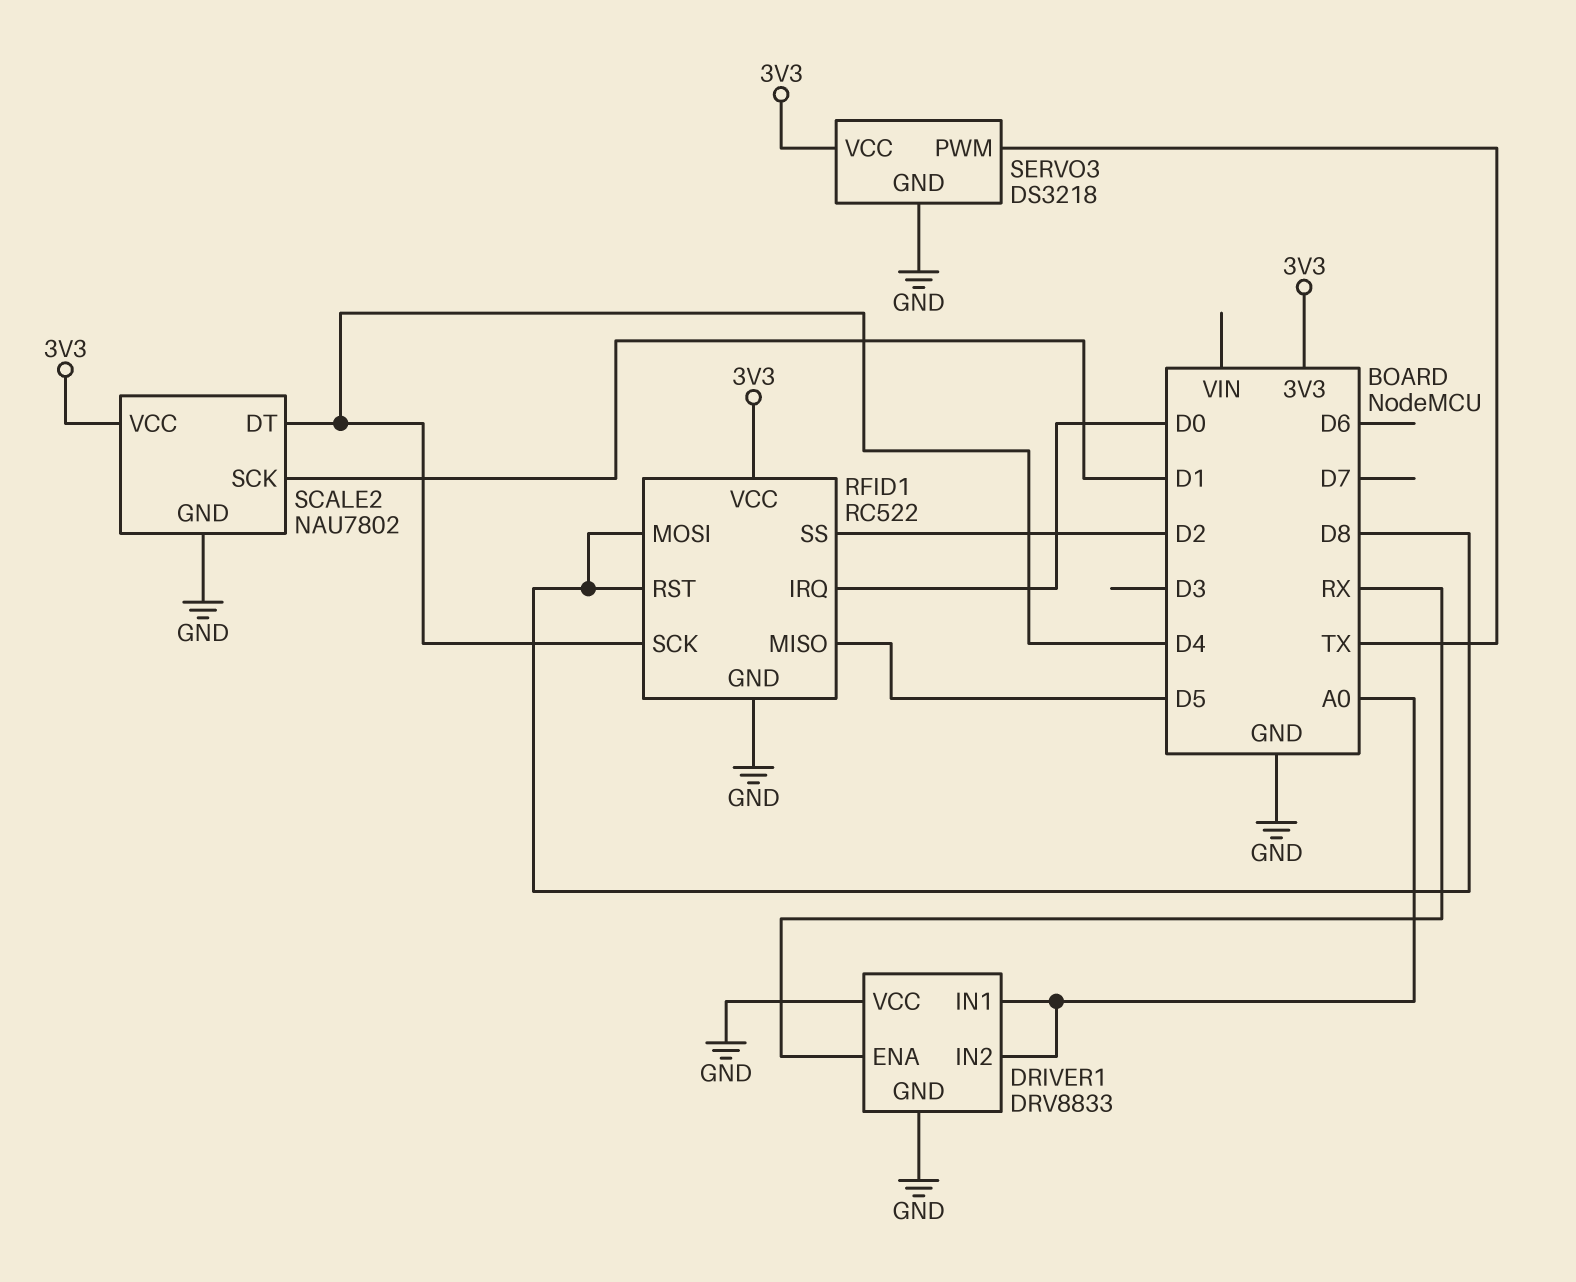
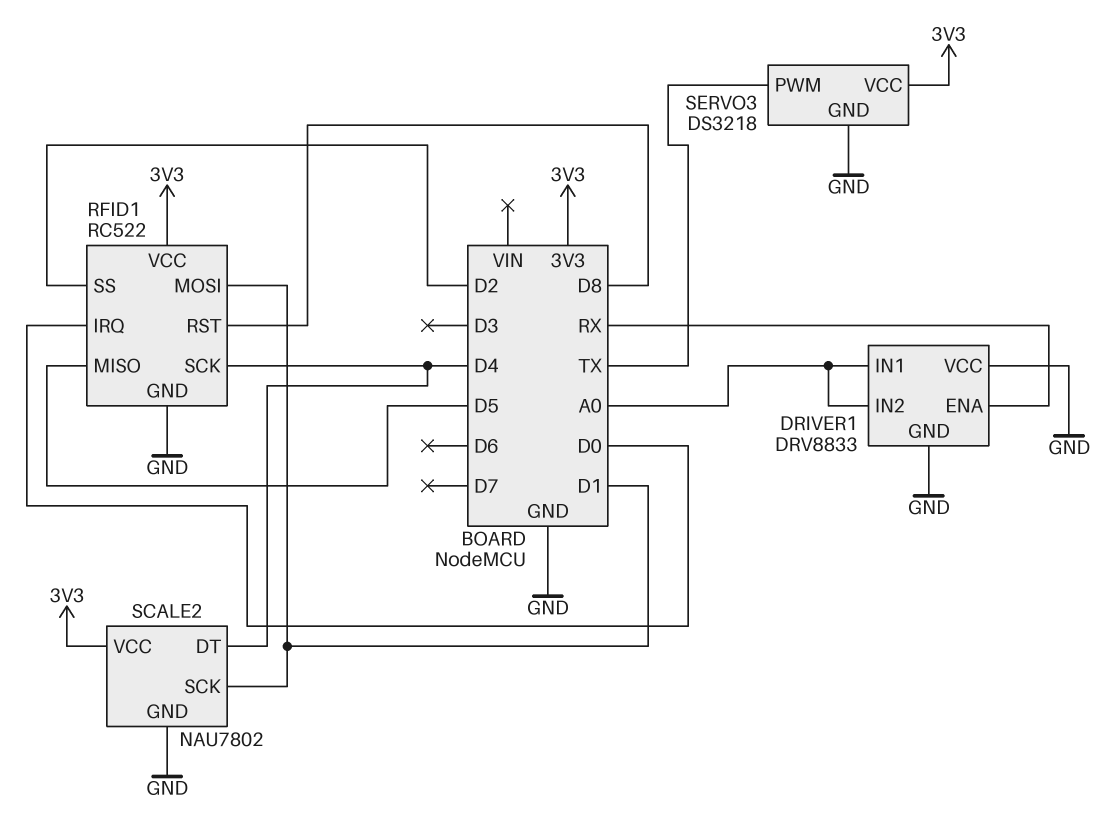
RFID1 pin MOSI: D8 -> D1

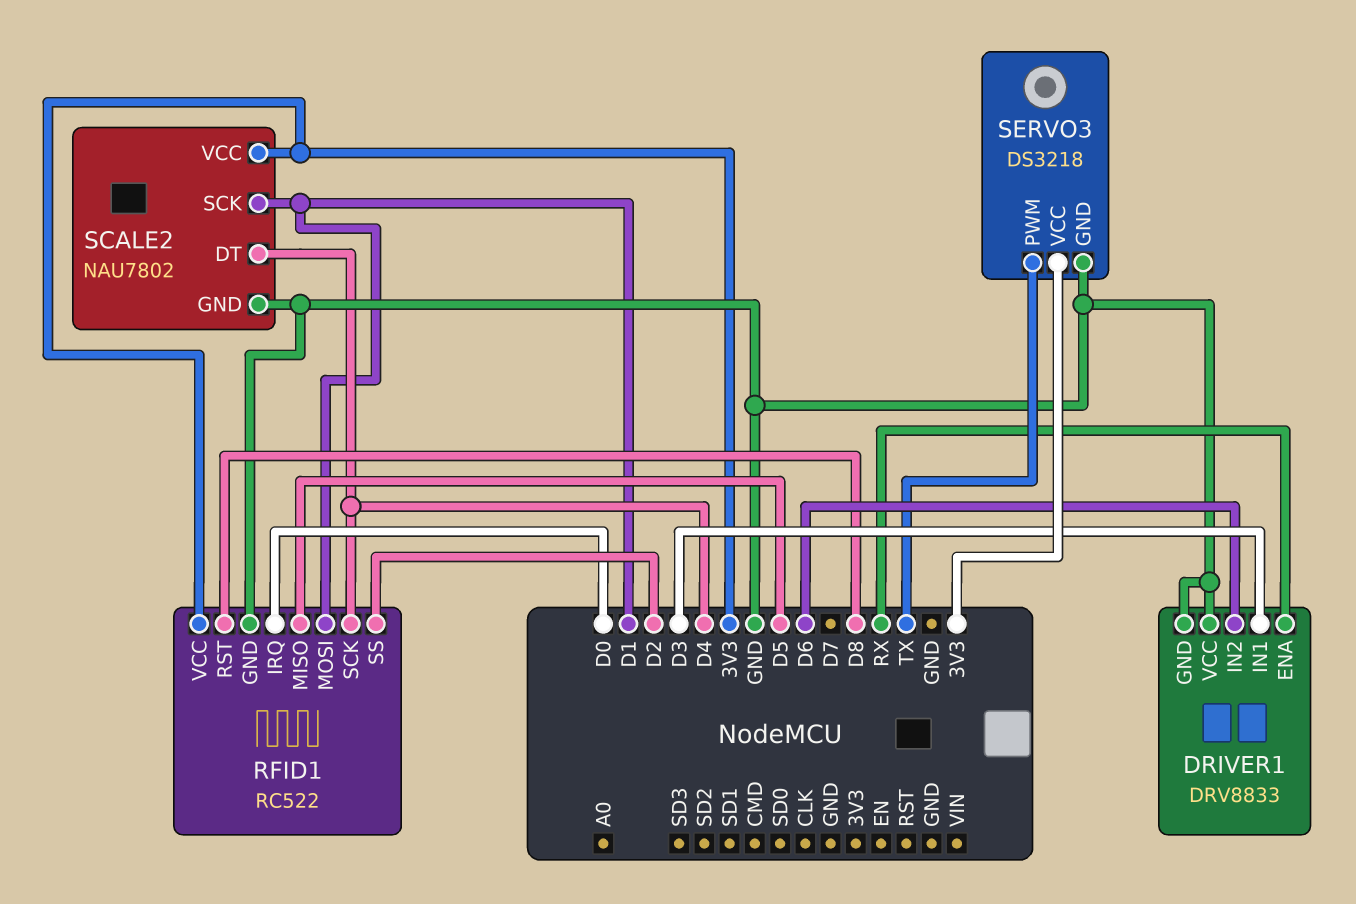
DRIVER1 pin IN1: A0 -> D3
DRIVER1 pin IN2: A0 -> D6

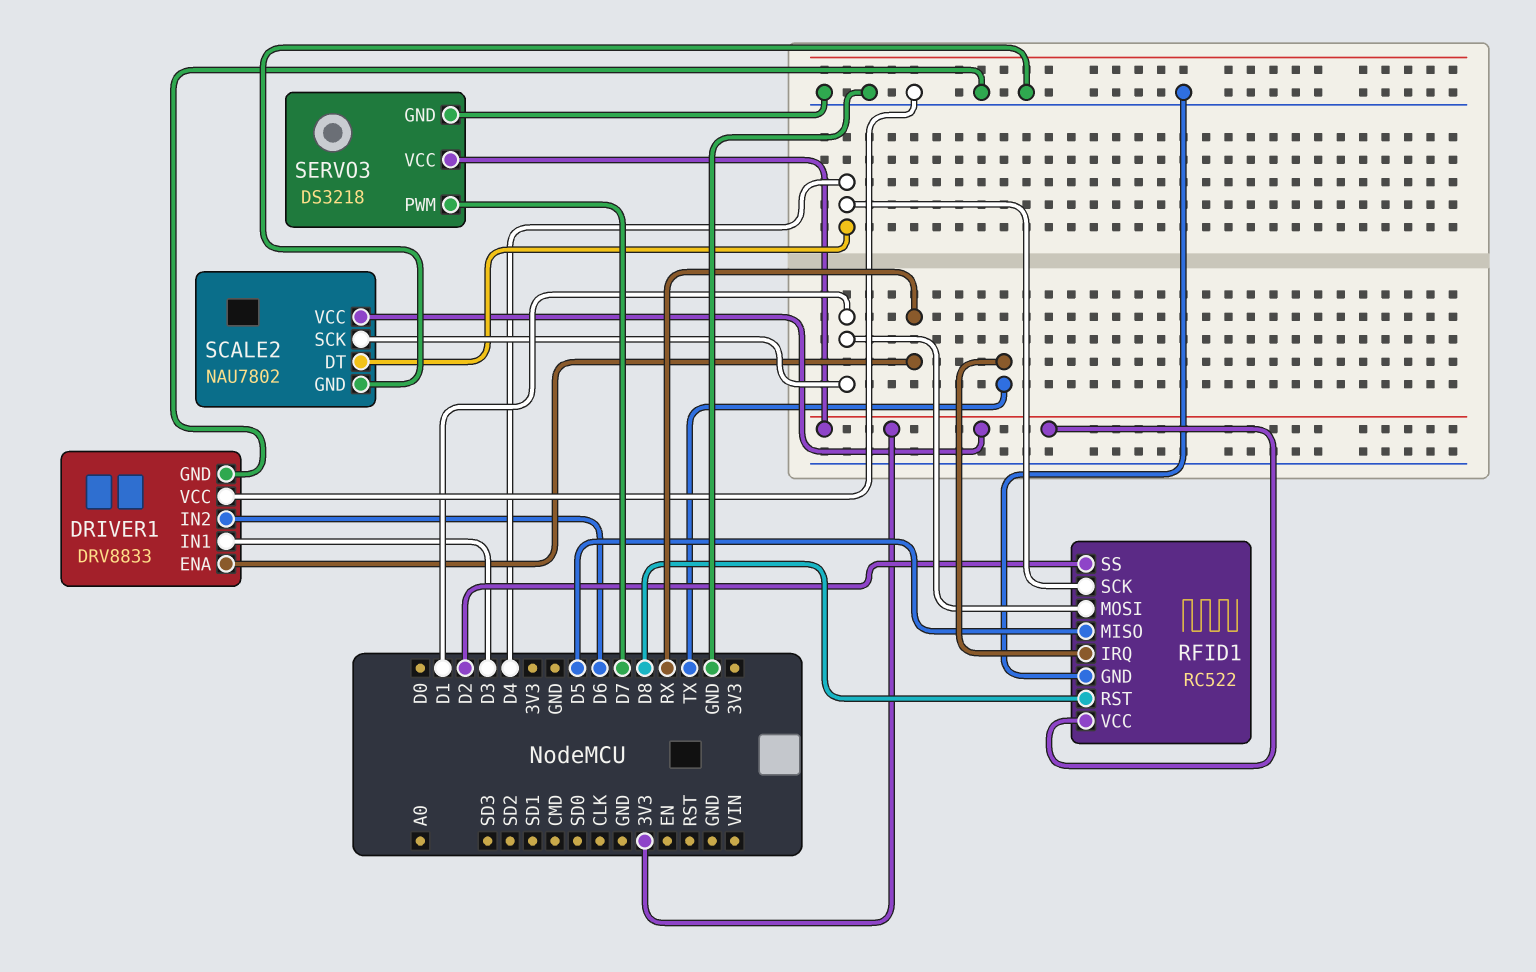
RFID1 pin IRQ: D0 -> TX
SERVO3 pin PWM: TX -> D7

